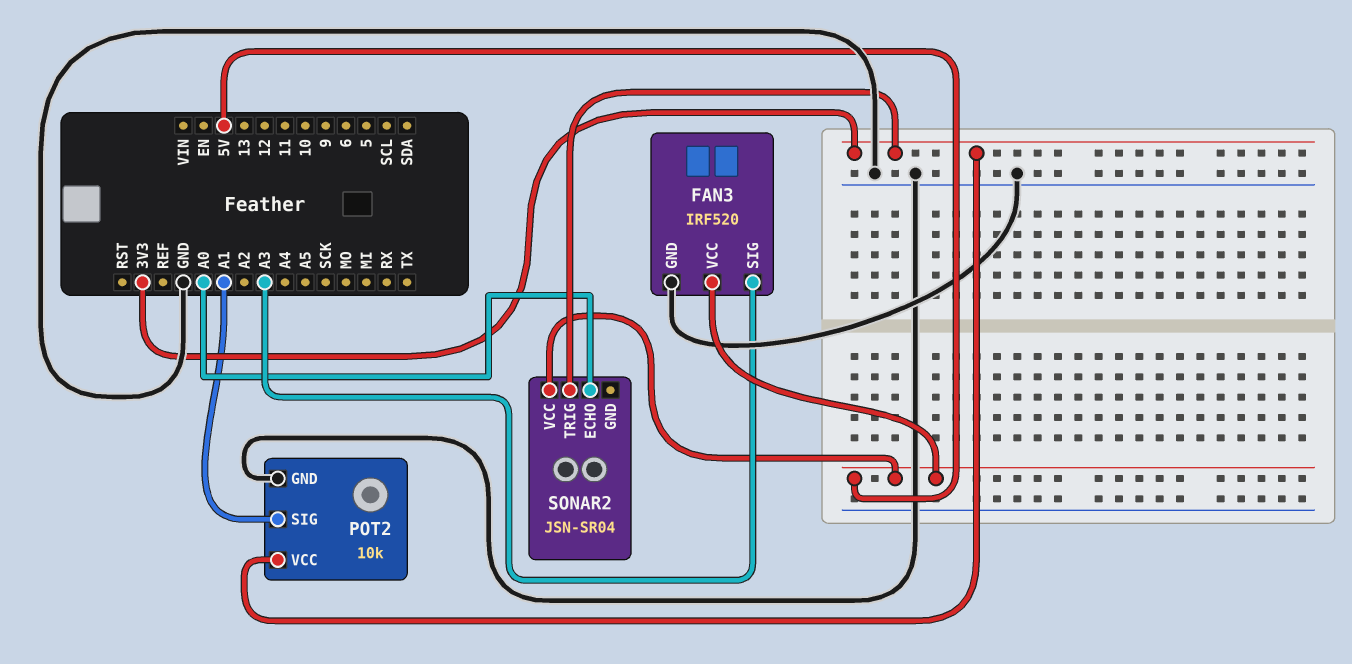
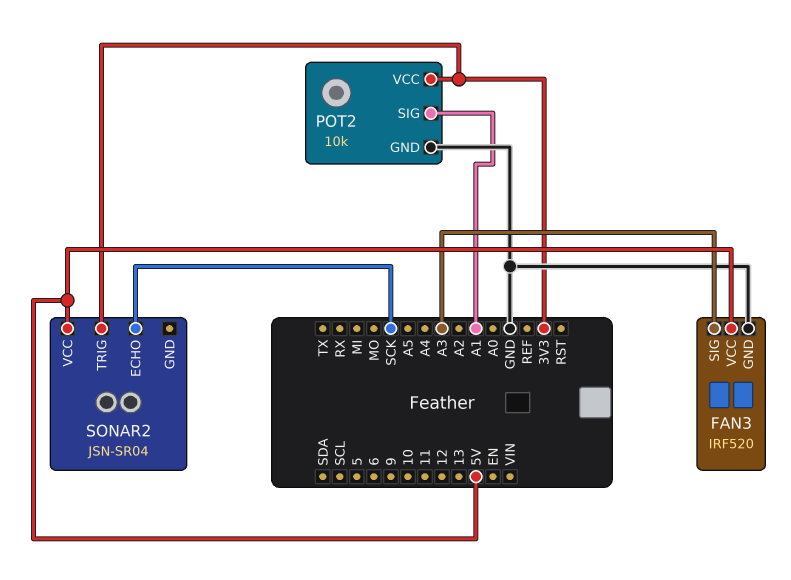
SONAR2 pin ECHO: A0 -> SCK

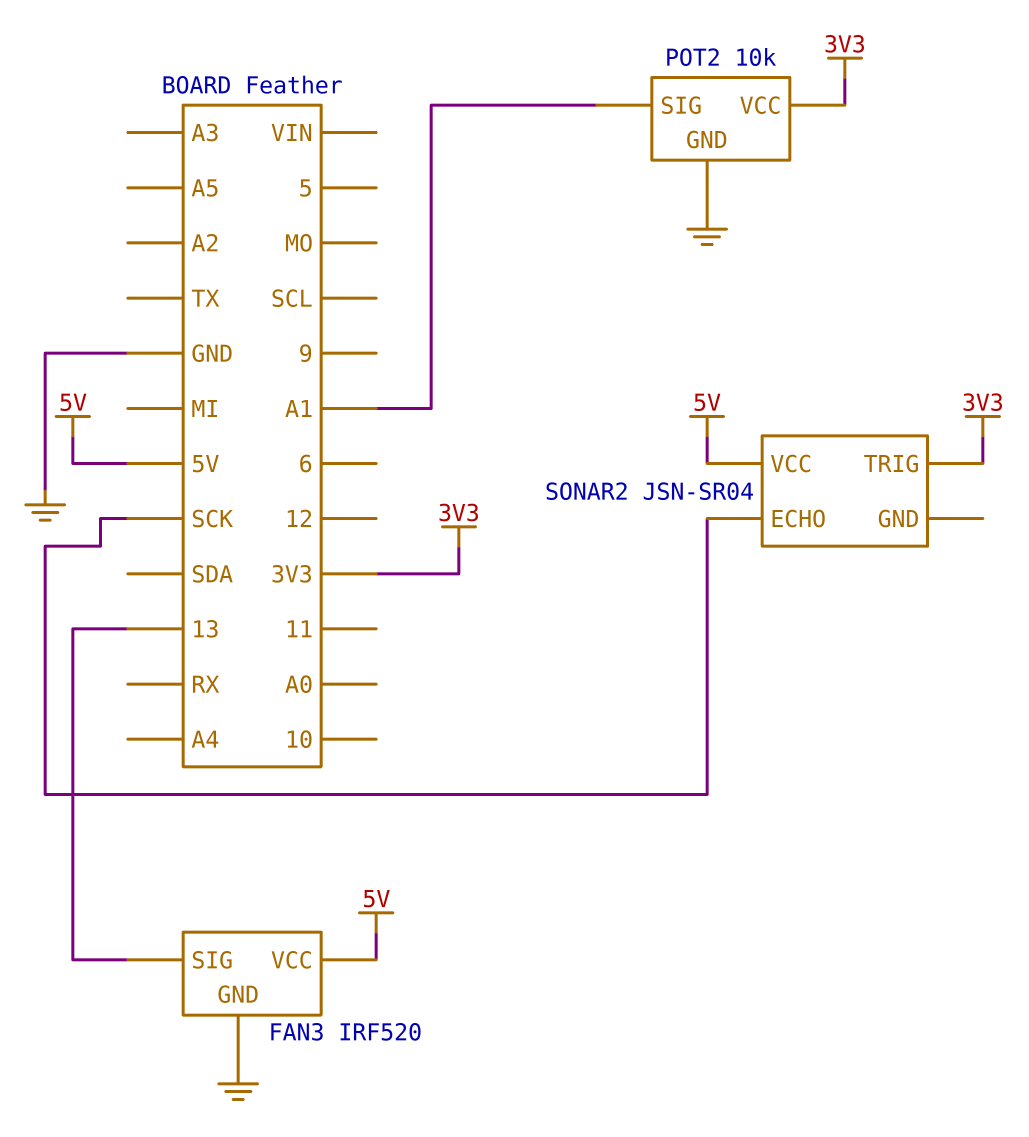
FAN3 pin SIG: A3 -> 13

